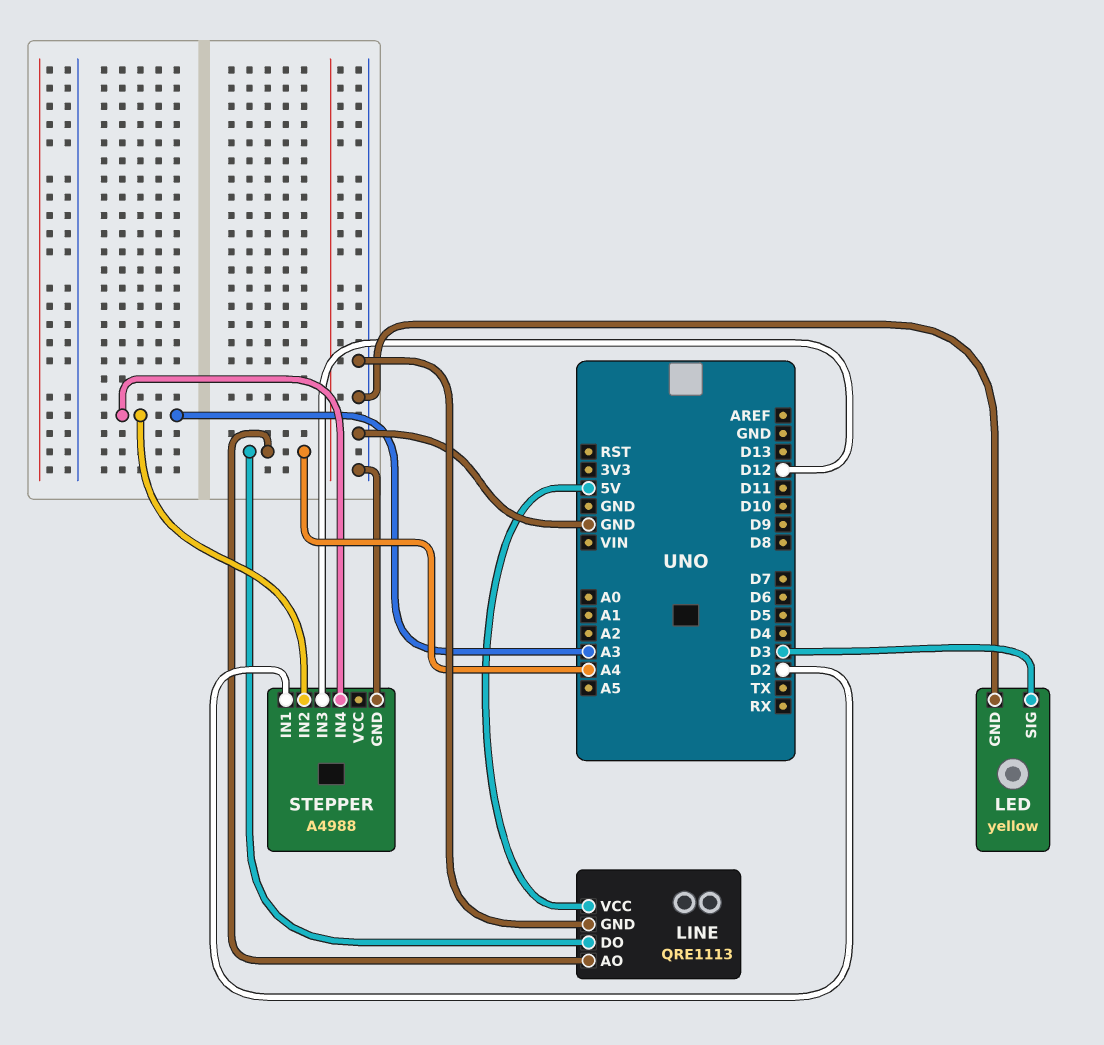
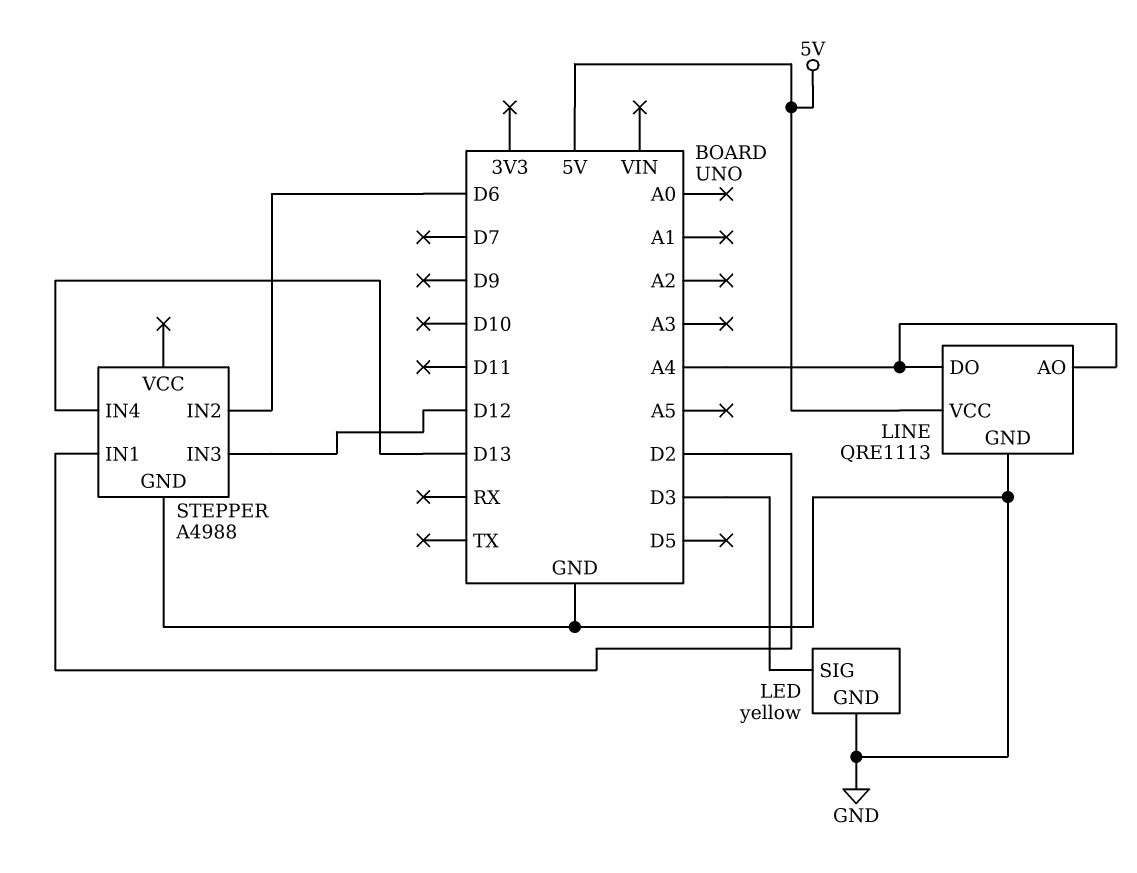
STEPPER pin IN2: A3 -> D6
STEPPER pin IN4: A3 -> D13

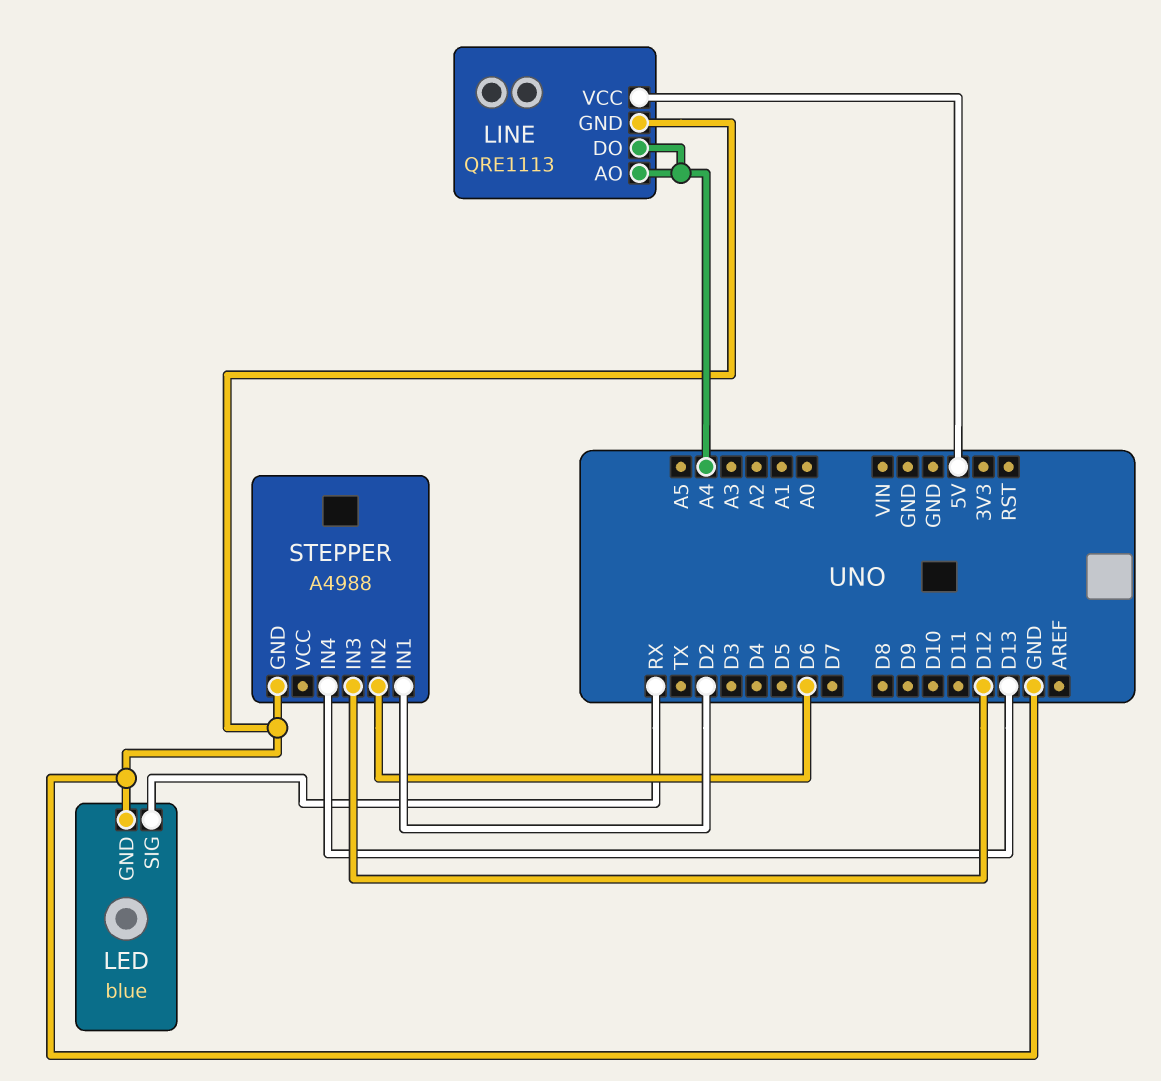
LED: yellow -> blue
LED pin SIG: D3 -> RX

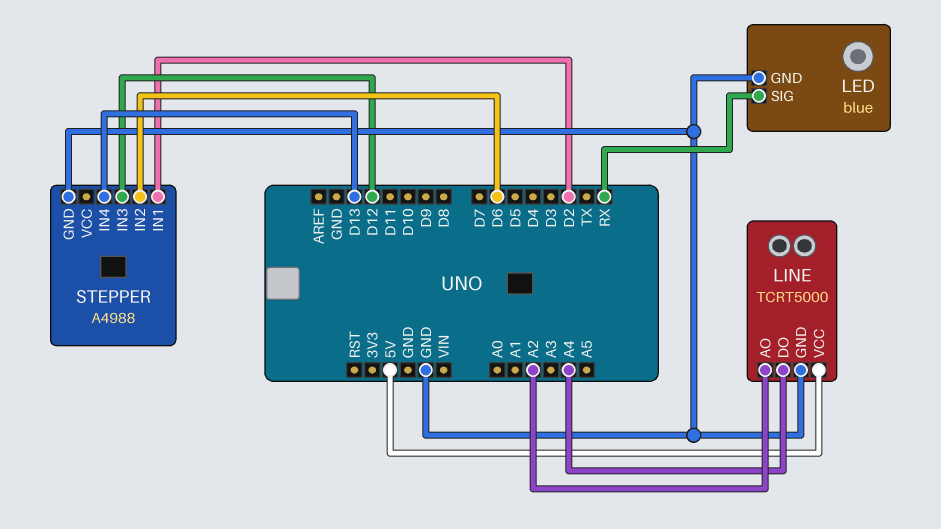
LINE: QRE1113 -> TCRT5000
LINE pin AO: A4 -> A2

